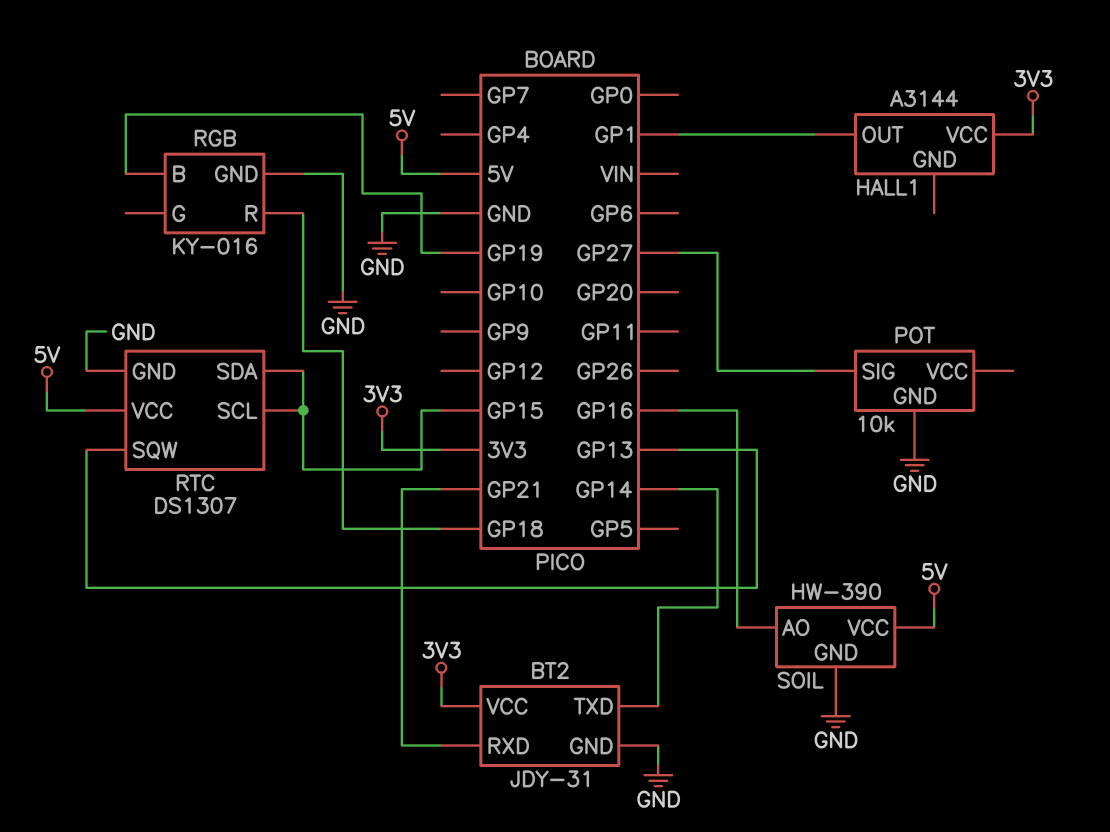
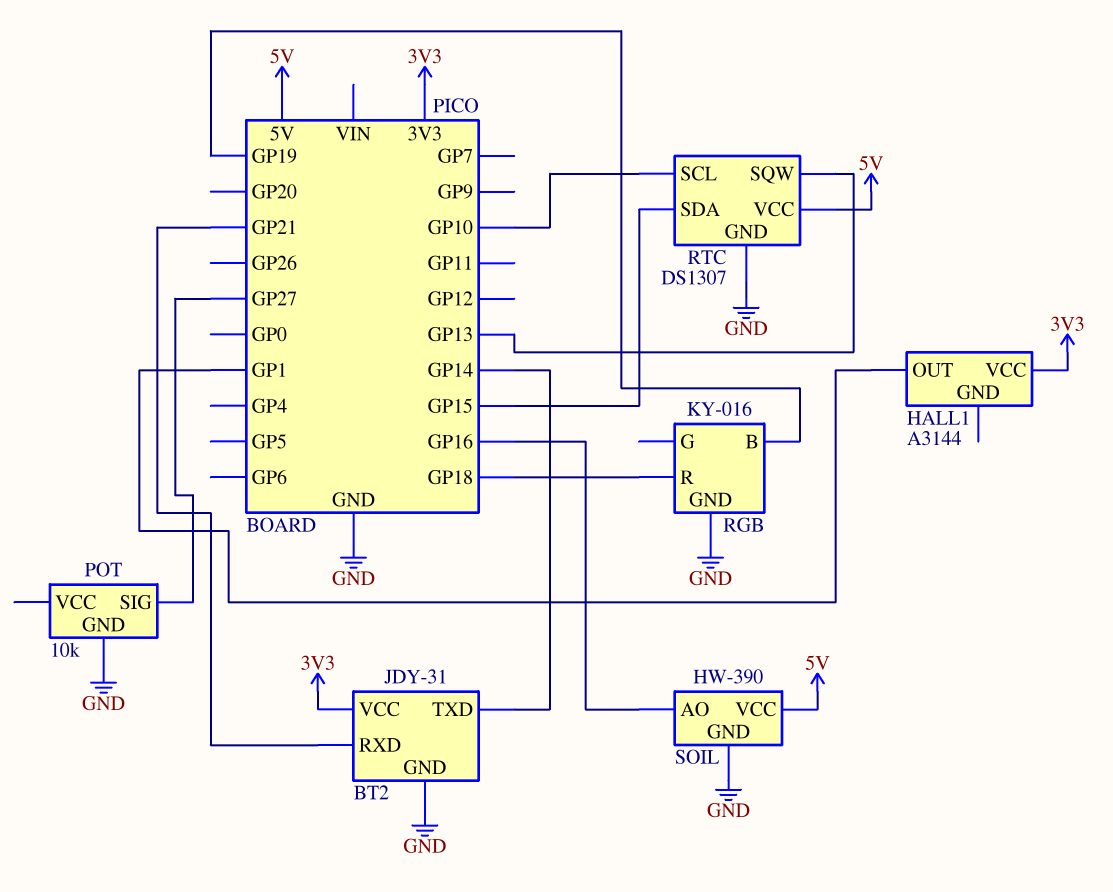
RTC pin SCL: GP15 -> GP10

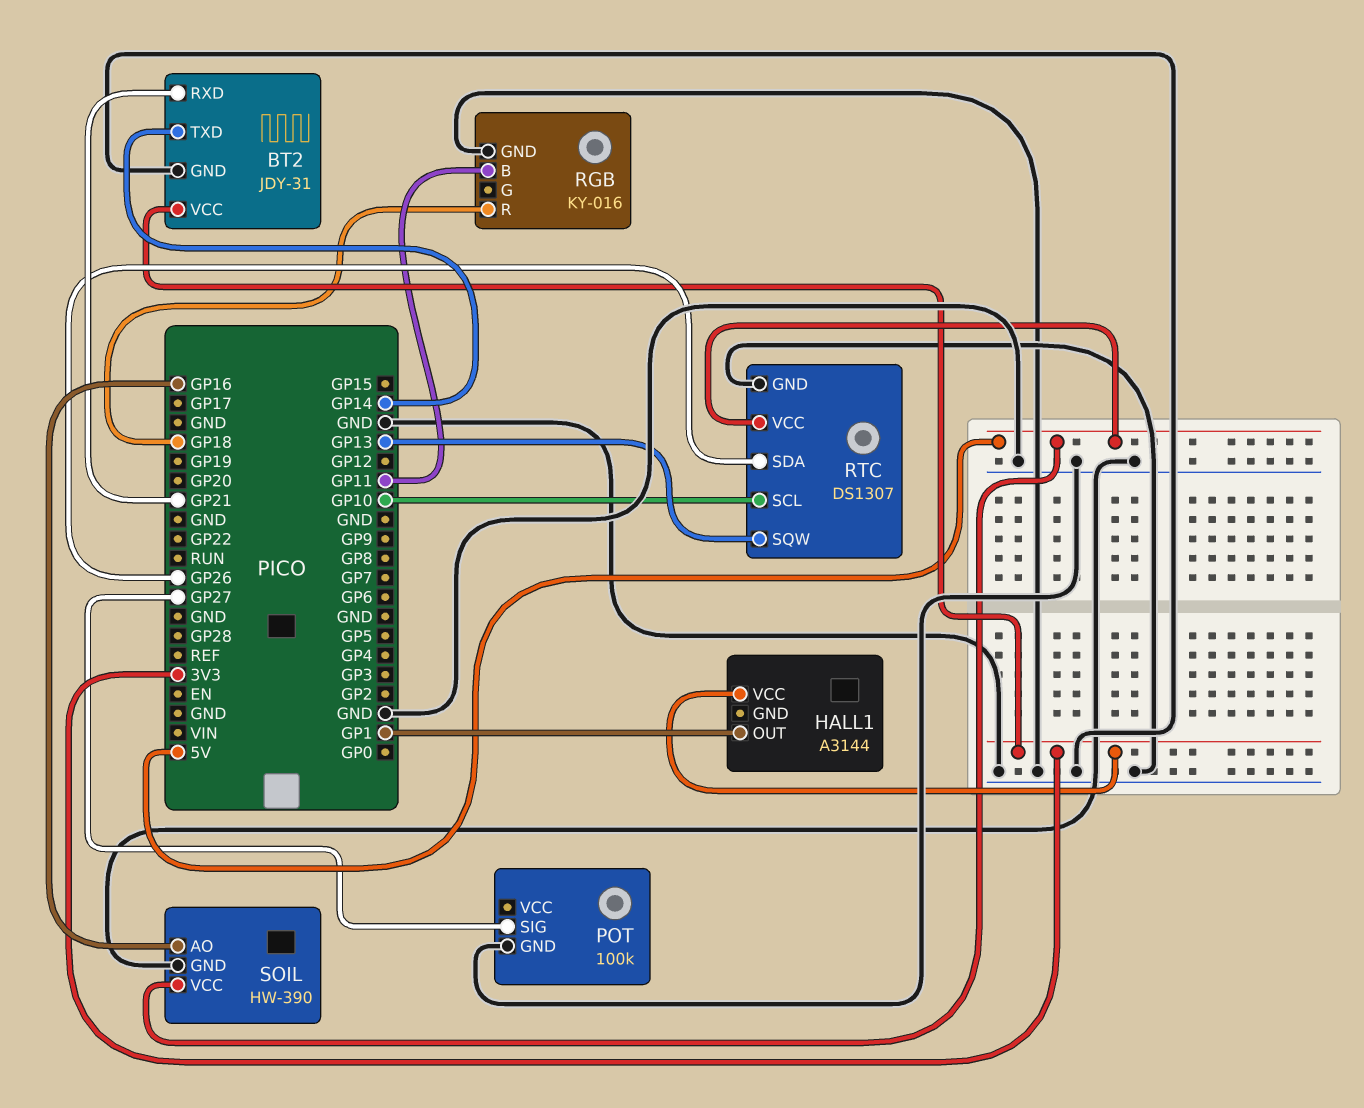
POT: 10k -> 100k
RGB pin B: GP19 -> GP11
RTC pin SDA: GP15 -> GP26

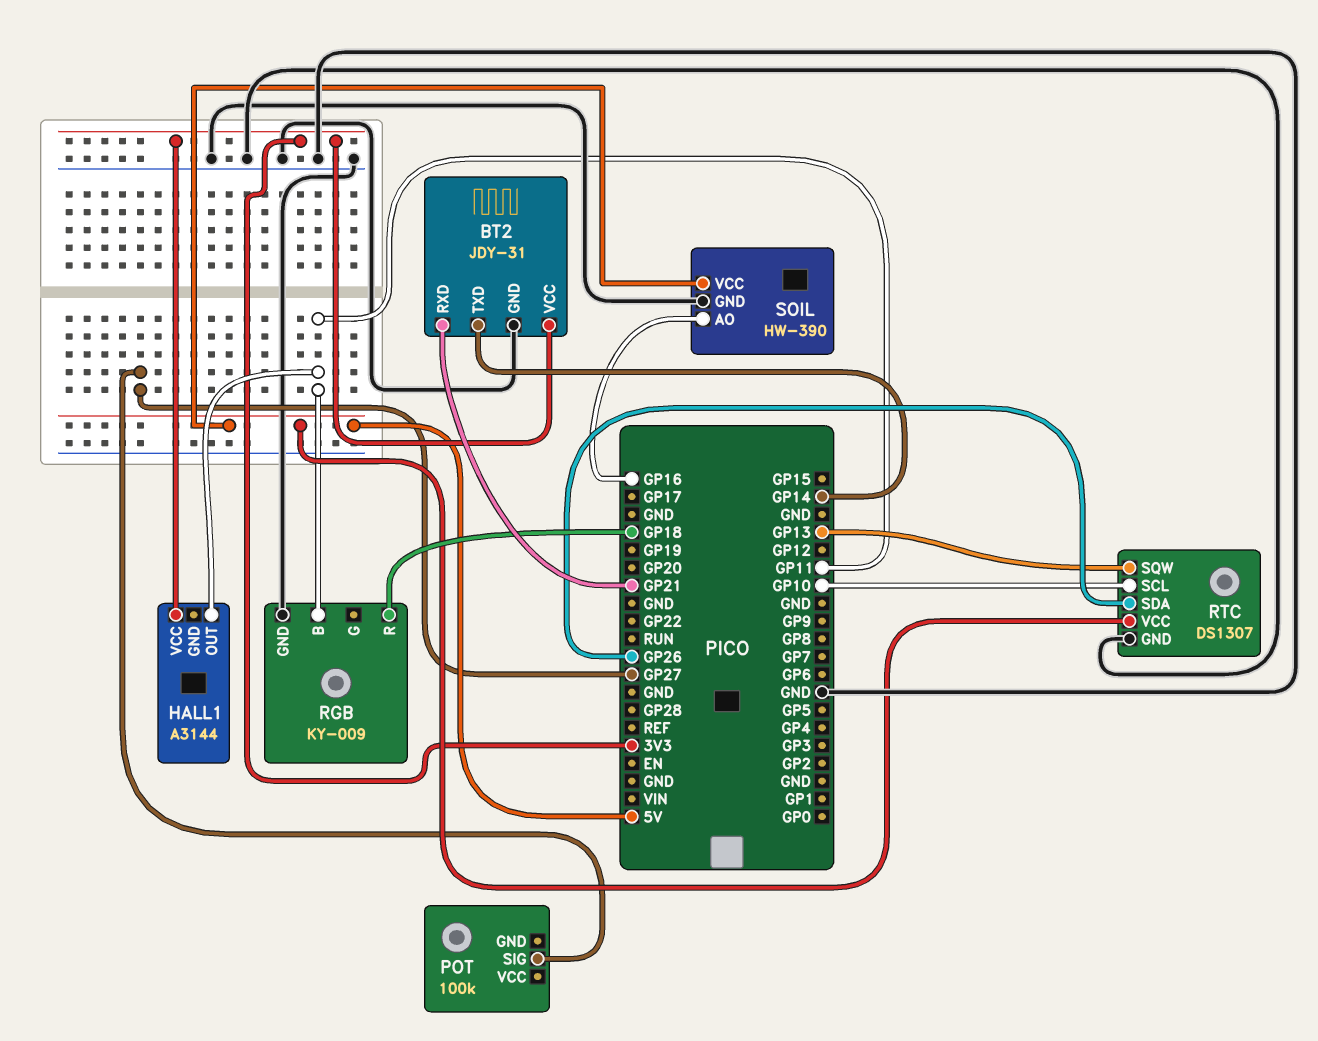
HALL1 pin OUT: GP1 -> GP11
POT pin GND: GND -> none
RGB: KY-016 -> KY-009

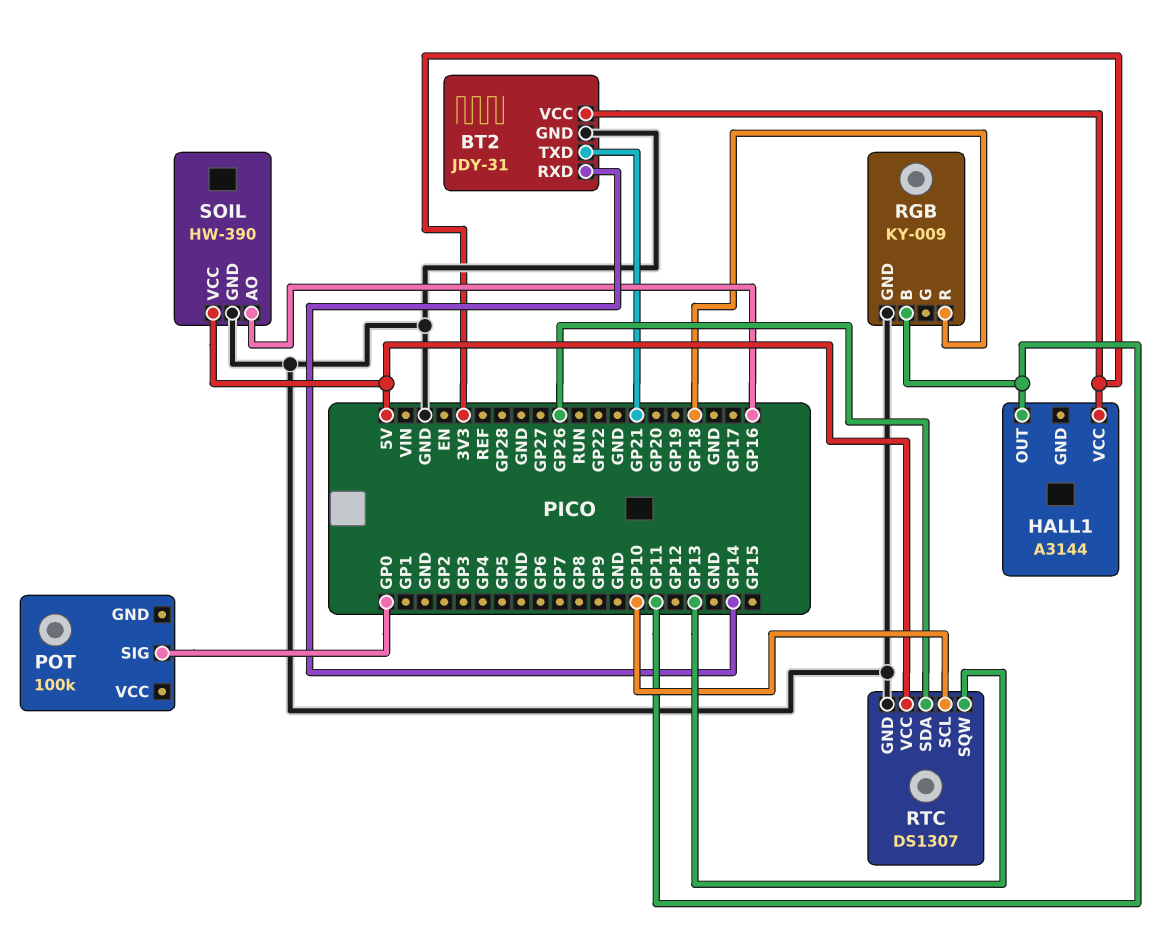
BT2 pin RXD: GP21 -> GP14
BT2 pin TXD: GP14 -> GP21
POT pin SIG: GP27 -> GP0

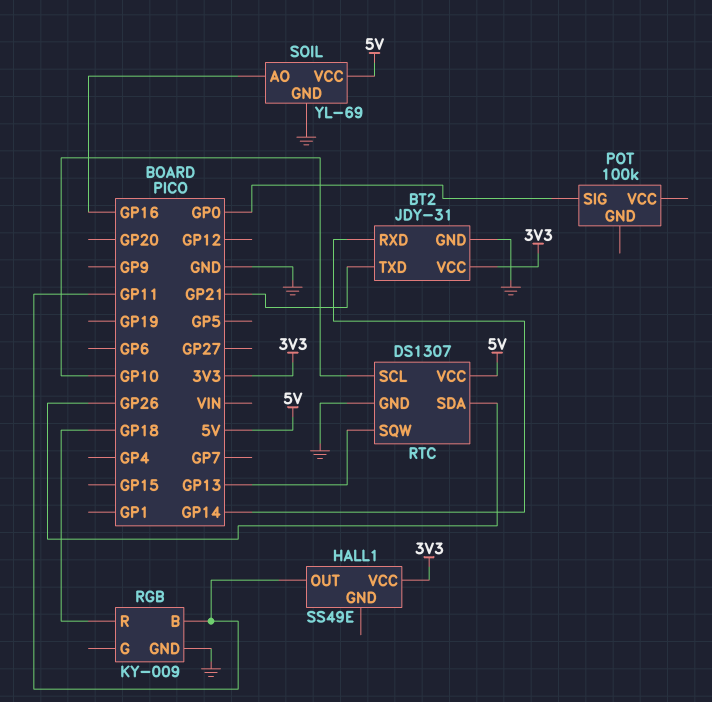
HALL1: A3144 -> SS49E
SOIL: HW-390 -> YL-69

